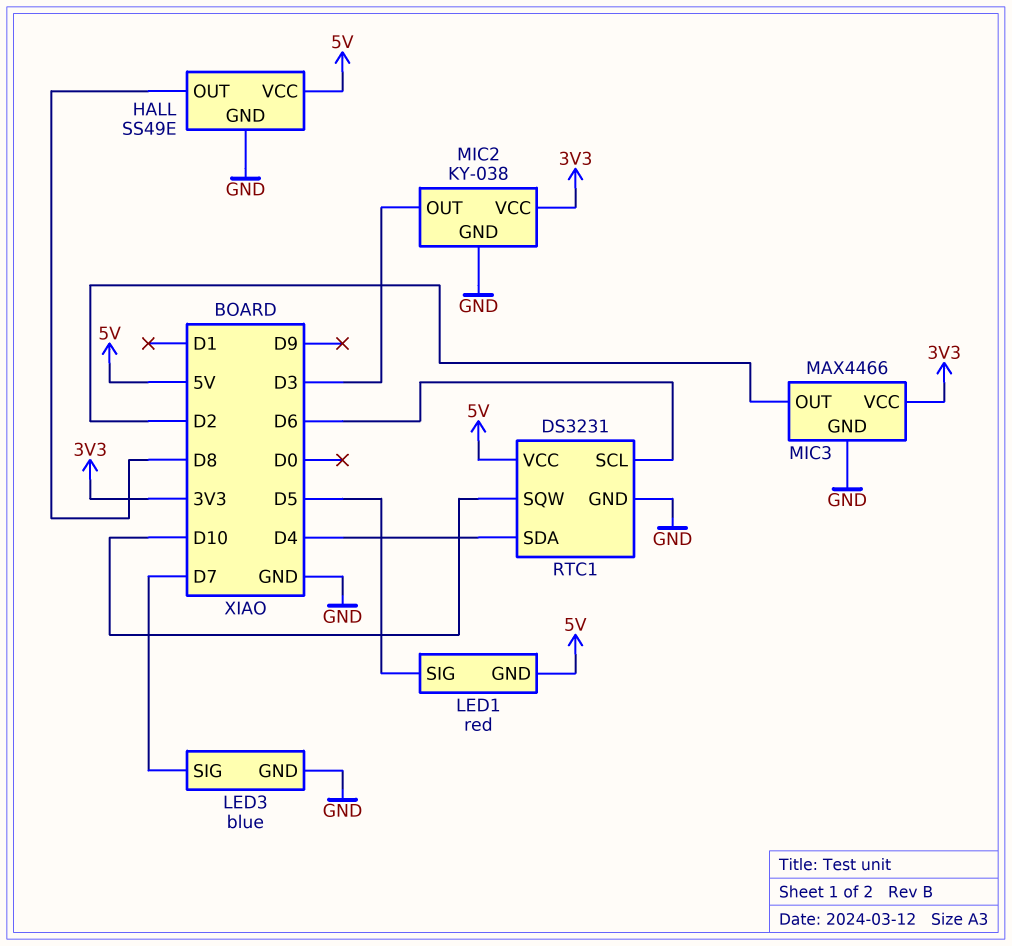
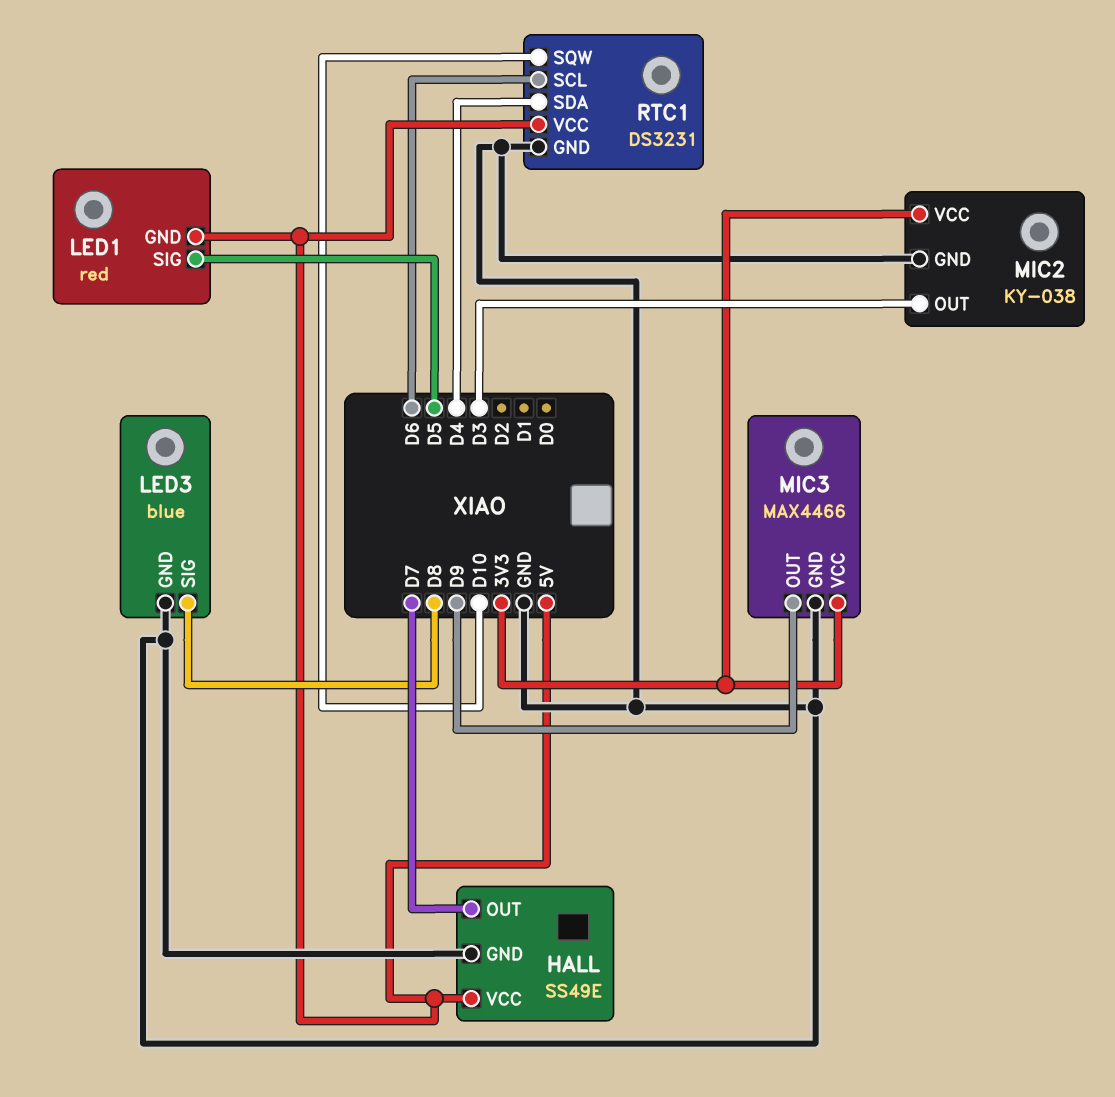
HALL pin OUT: D8 -> D7
LED3 pin SIG: D7 -> D8
MIC3 pin OUT: D2 -> D9

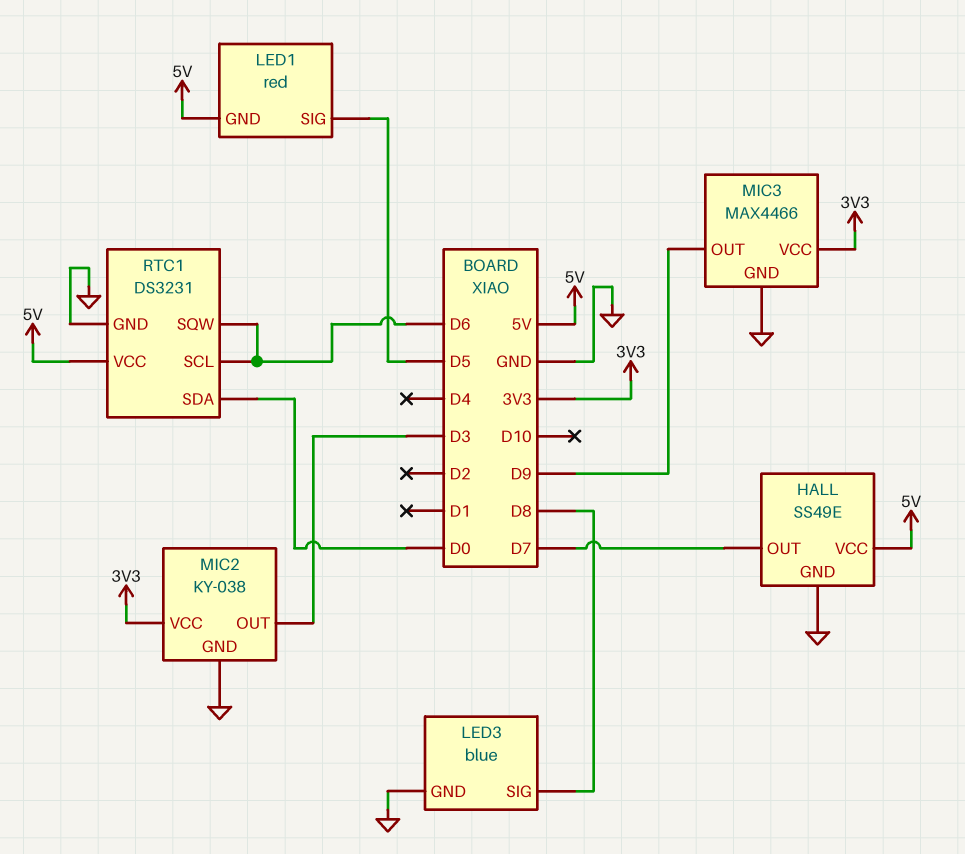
RTC1 pin SDA: D4 -> D0
RTC1 pin SQW: D10 -> D6

